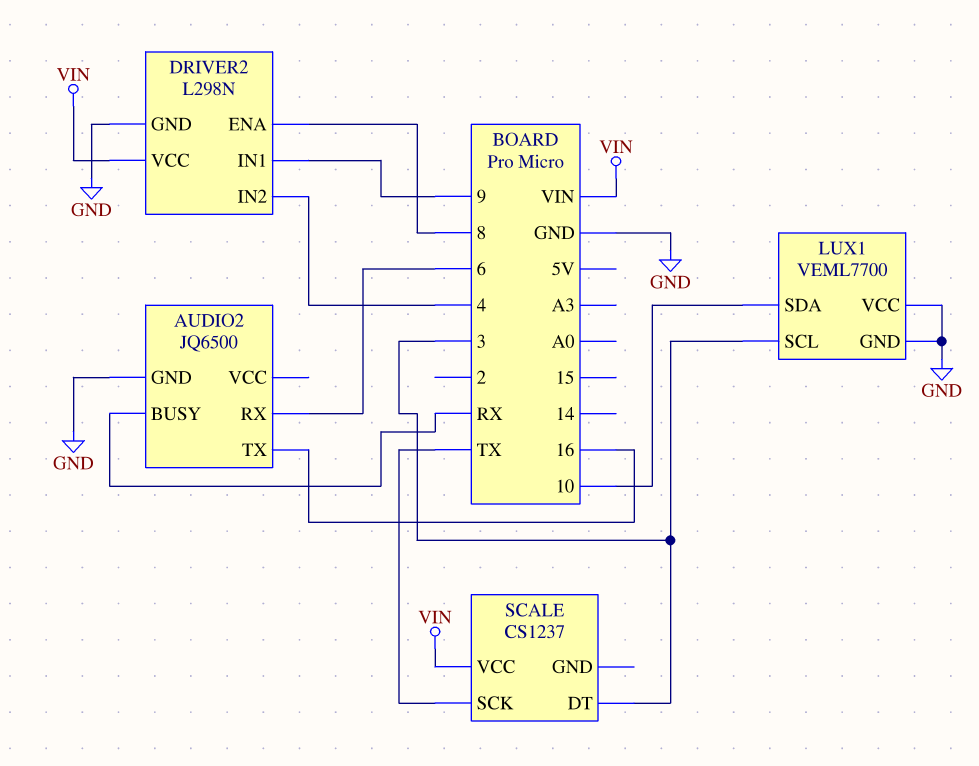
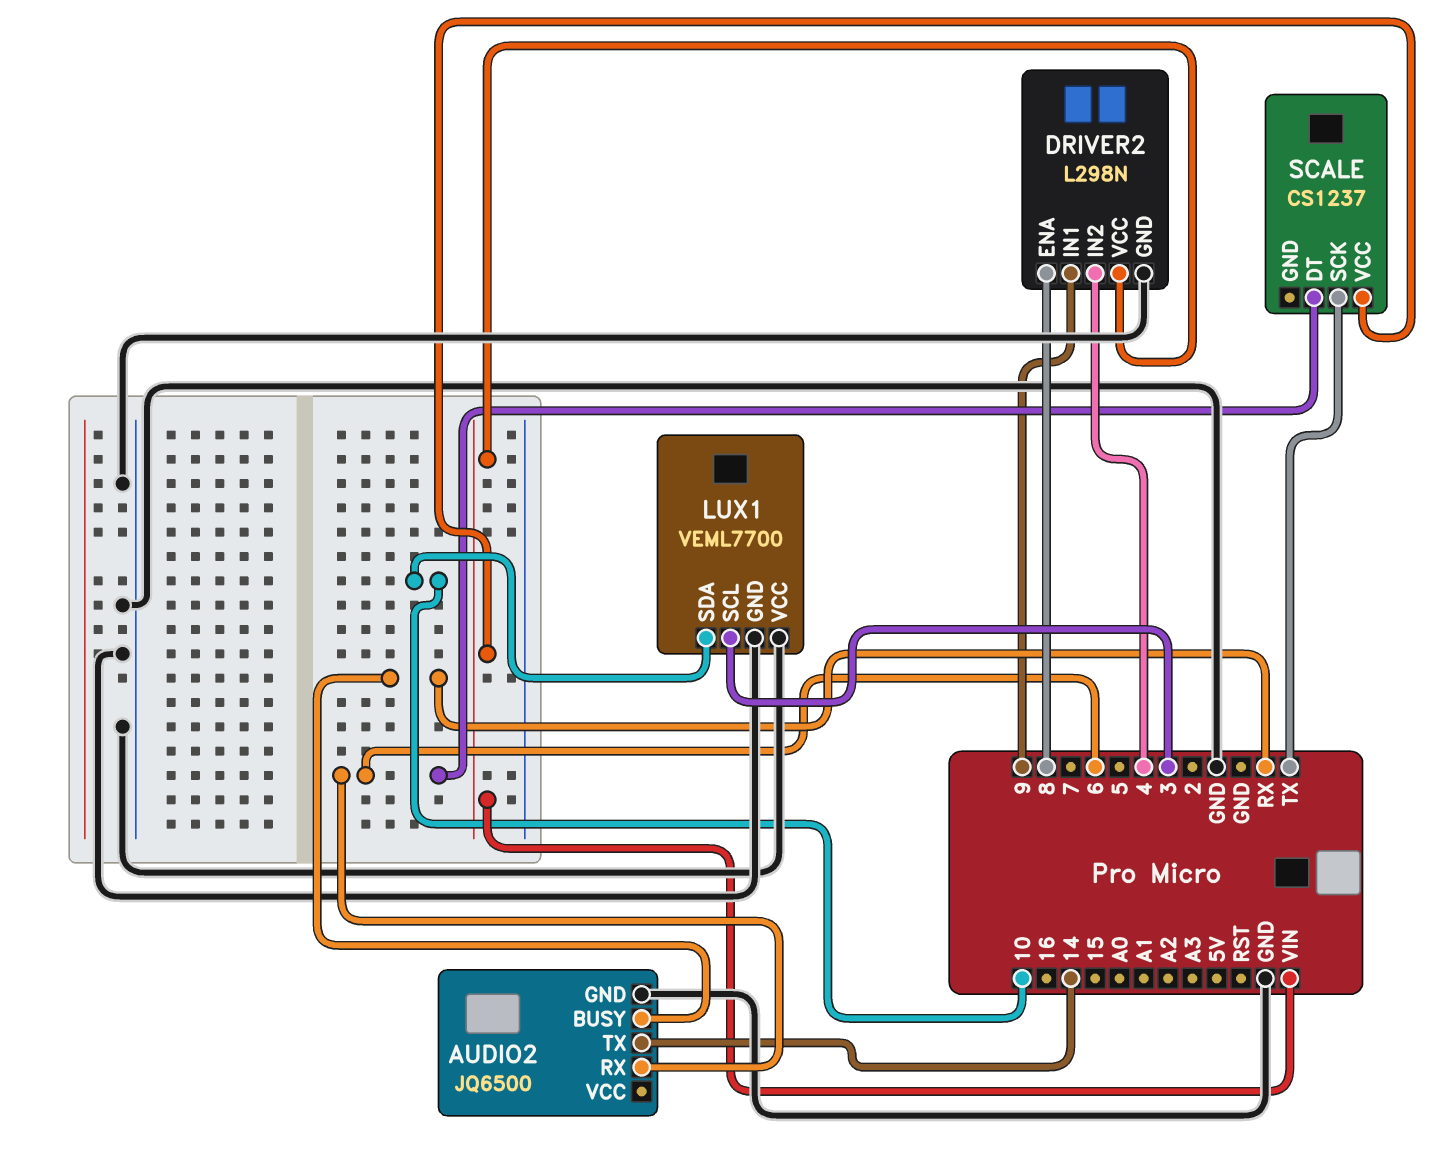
AUDIO2 pin TX: 16 -> 14
SCALE pin DT: 3 -> 6

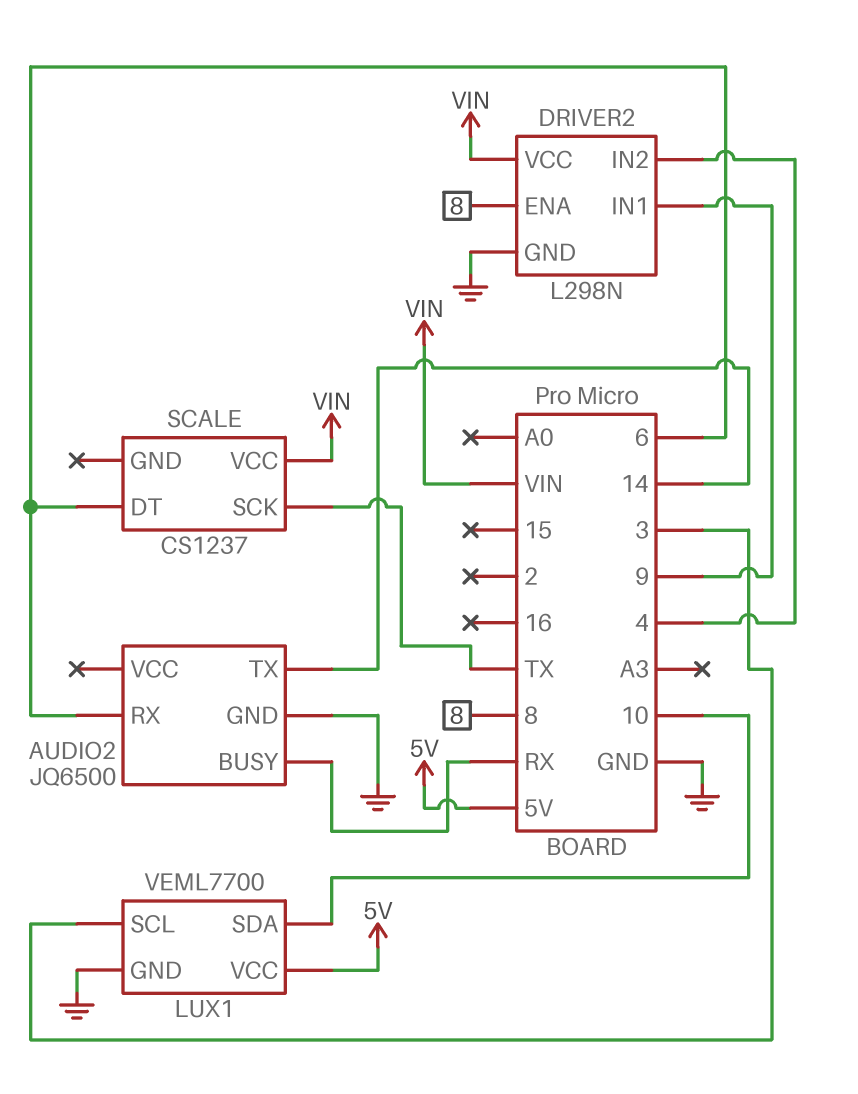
LUX1 pin VCC: GND -> 5V

